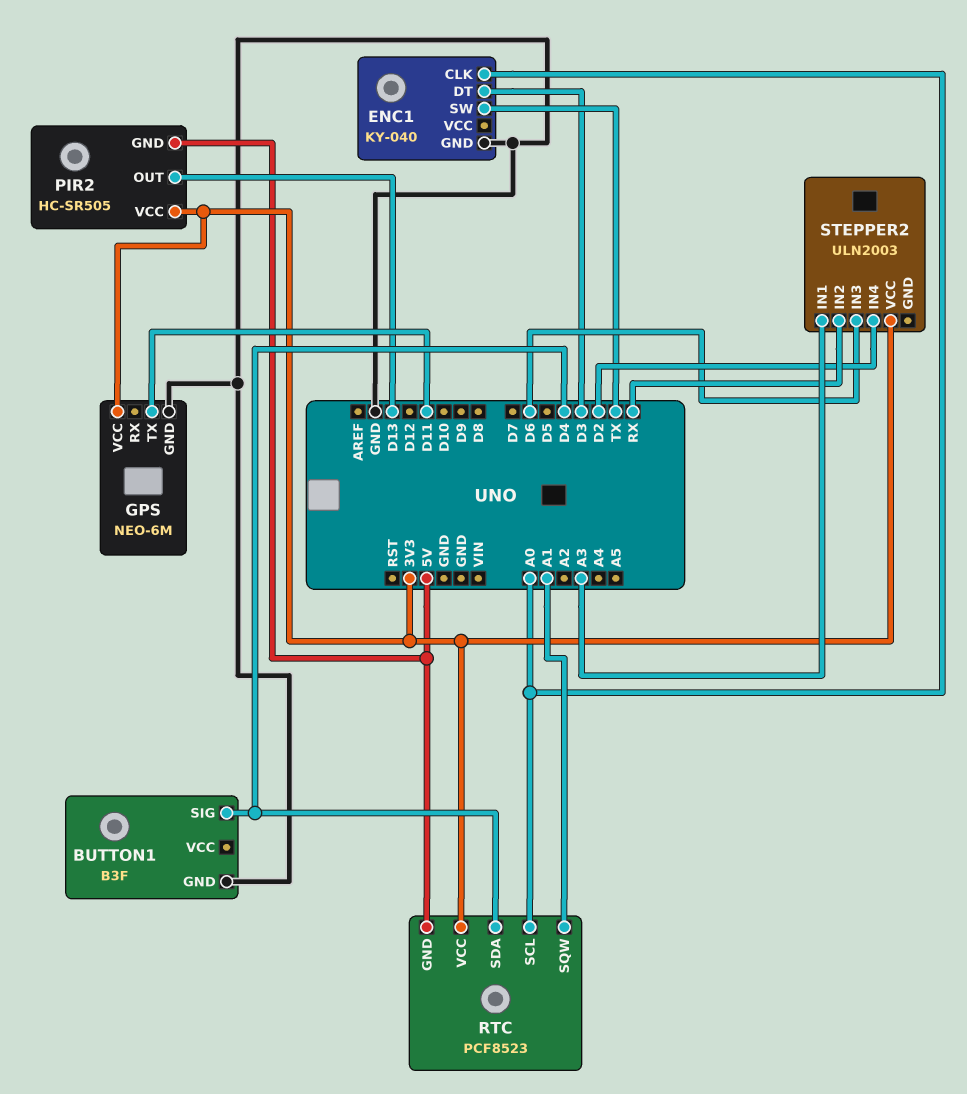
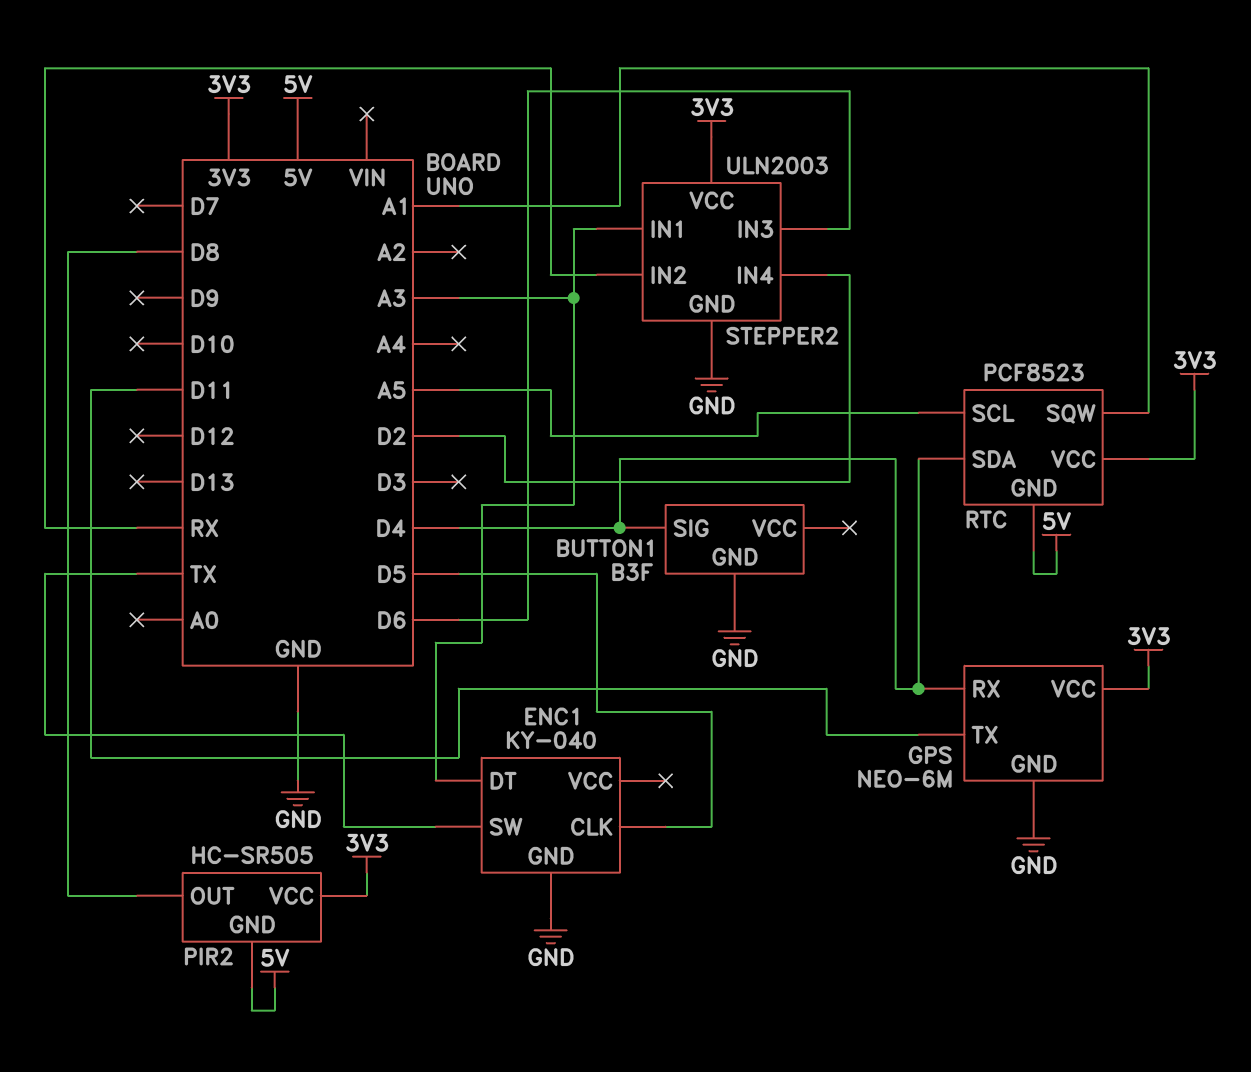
ENC1 pin CLK: A0 -> D5
ENC1 pin DT: D3 -> A3
GPS pin RX: none -> D4
PIR2 pin OUT: D13 -> D8
RTC pin SCL: A0 -> A5
STEPPER2 pin GND: none -> GND

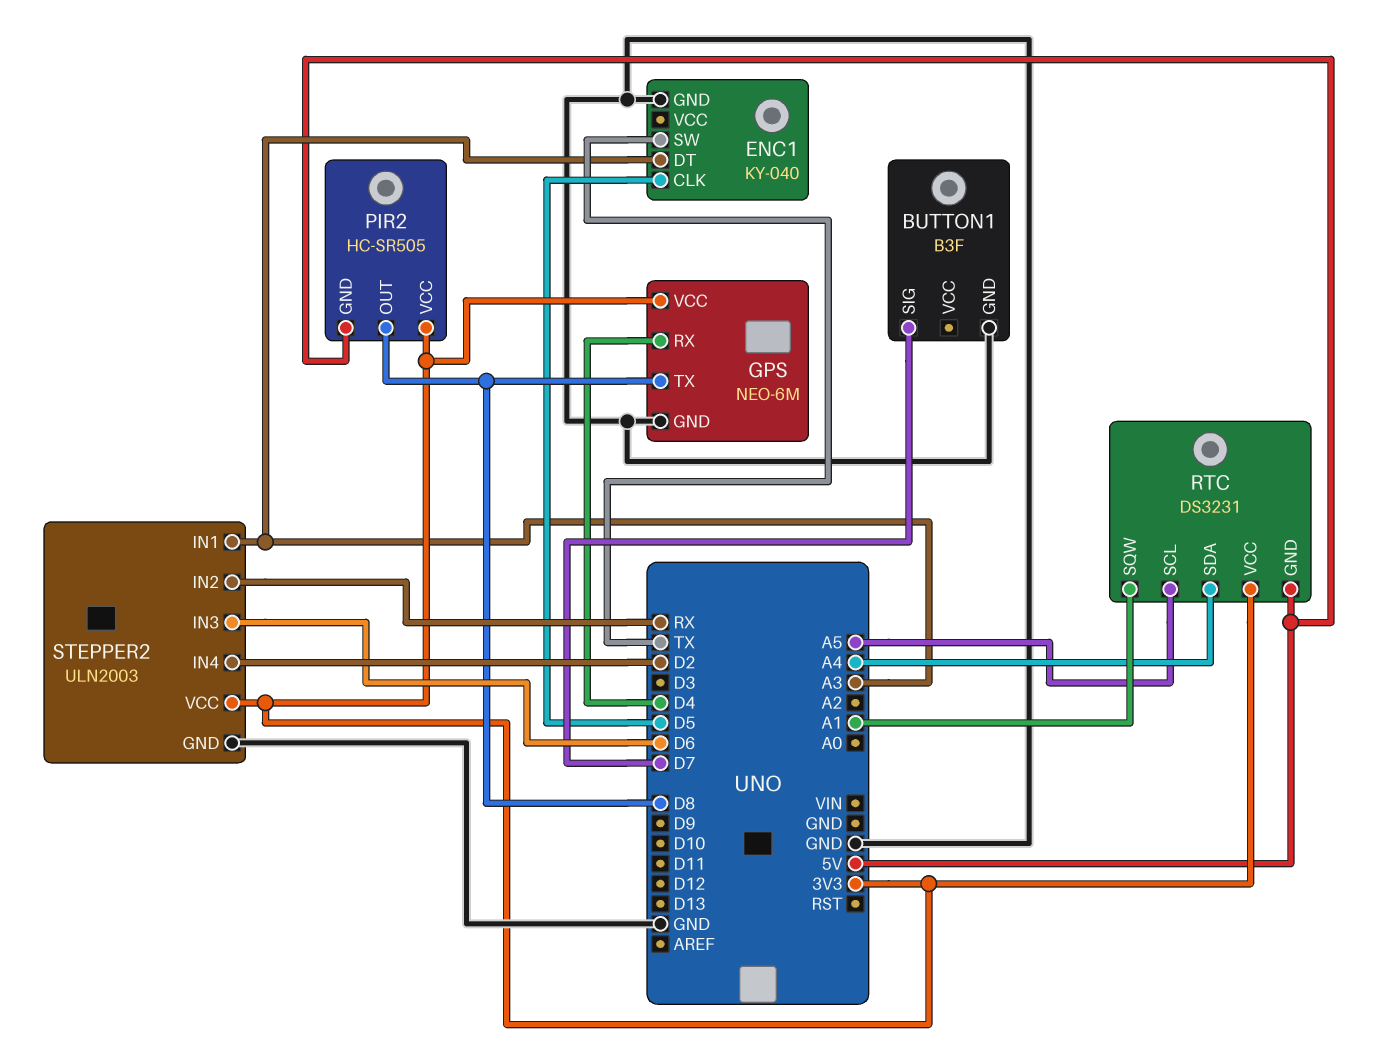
BUTTON1 pin SIG: D4 -> D7
GPS pin TX: D11 -> D8
RTC: PCF8523 -> DS3231
RTC pin SDA: D4 -> A4

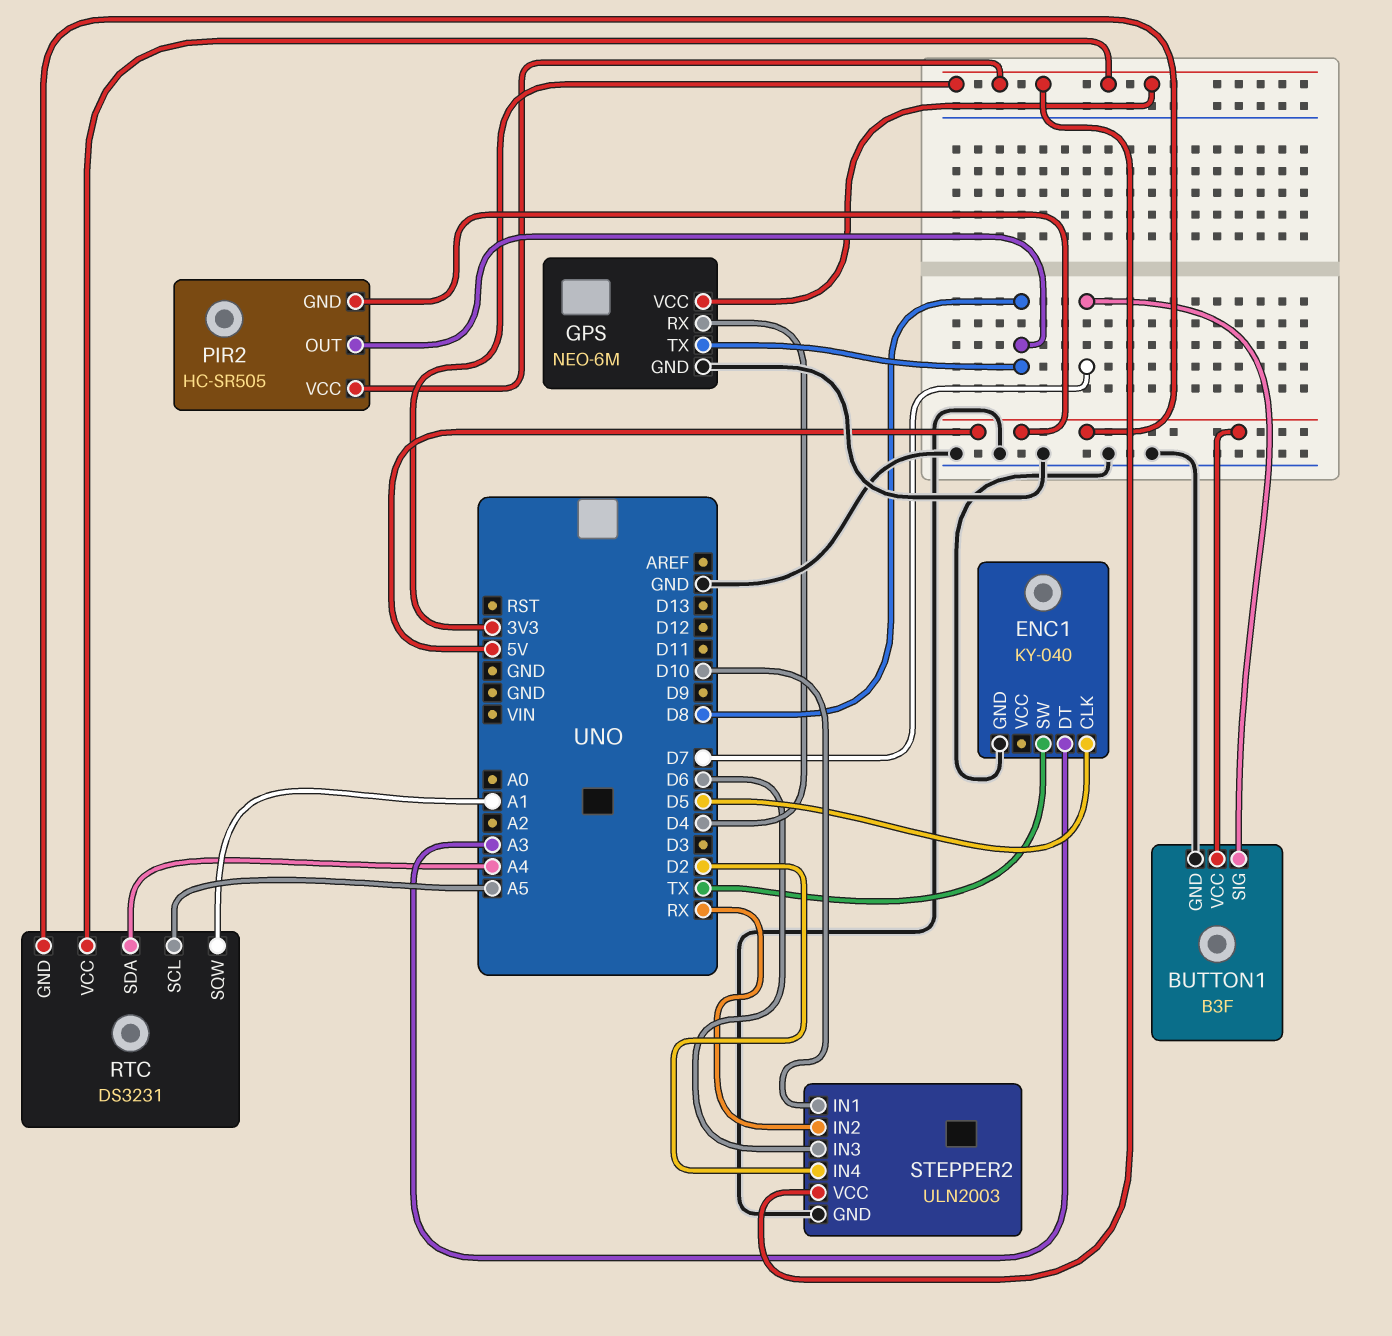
BUTTON1 pin VCC: none -> 5V
STEPPER2 pin IN1: A3 -> D10

